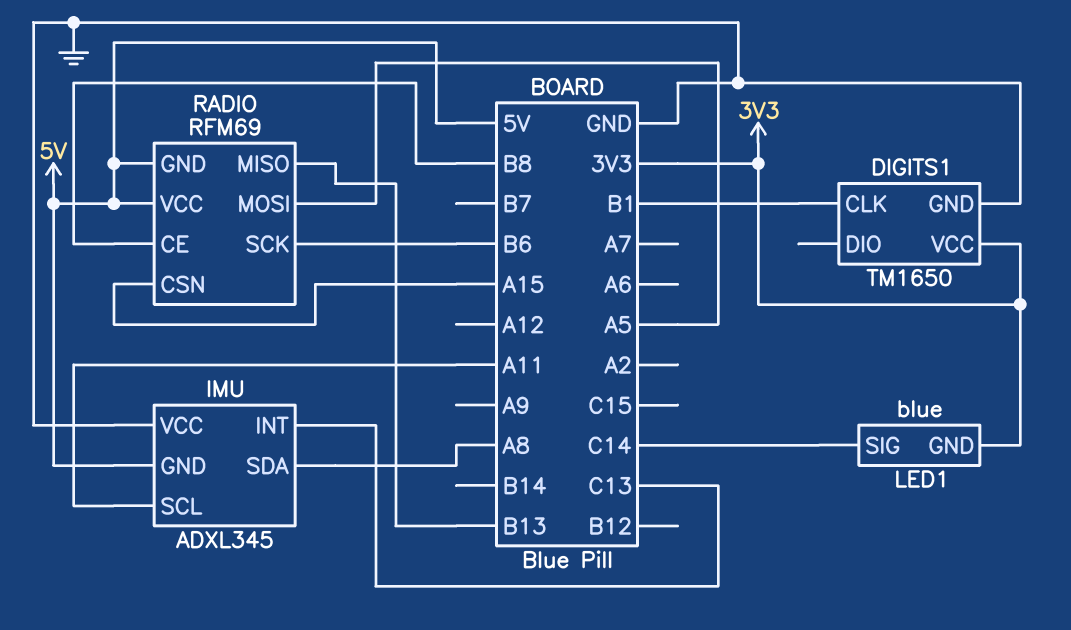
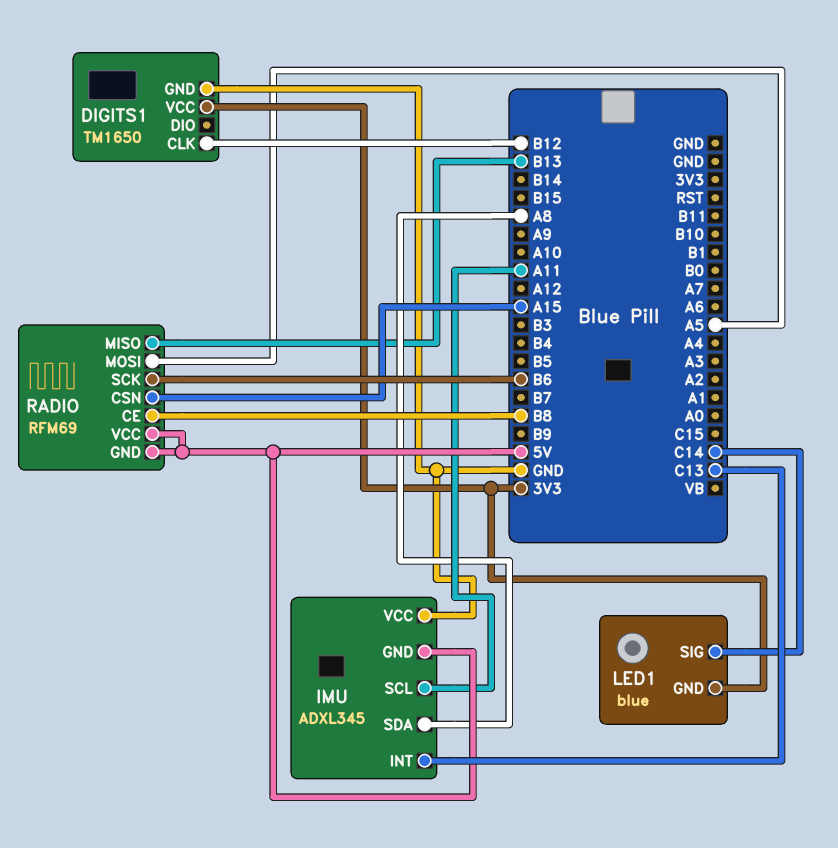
DIGITS1 pin CLK: B1 -> B12

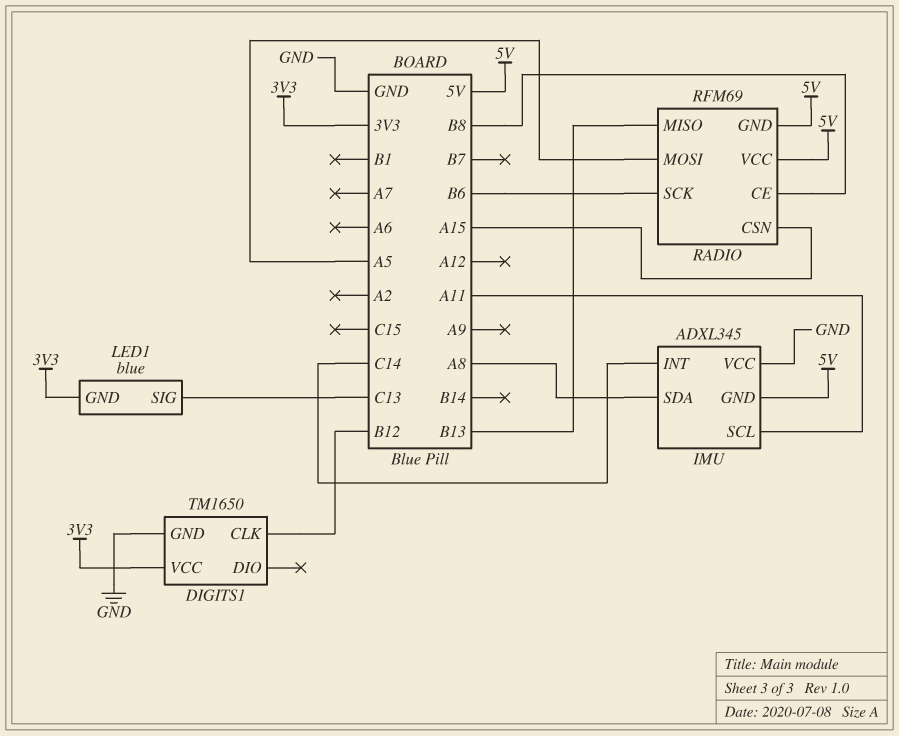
IMU pin INT: C13 -> C14
LED1 pin SIG: C14 -> C13

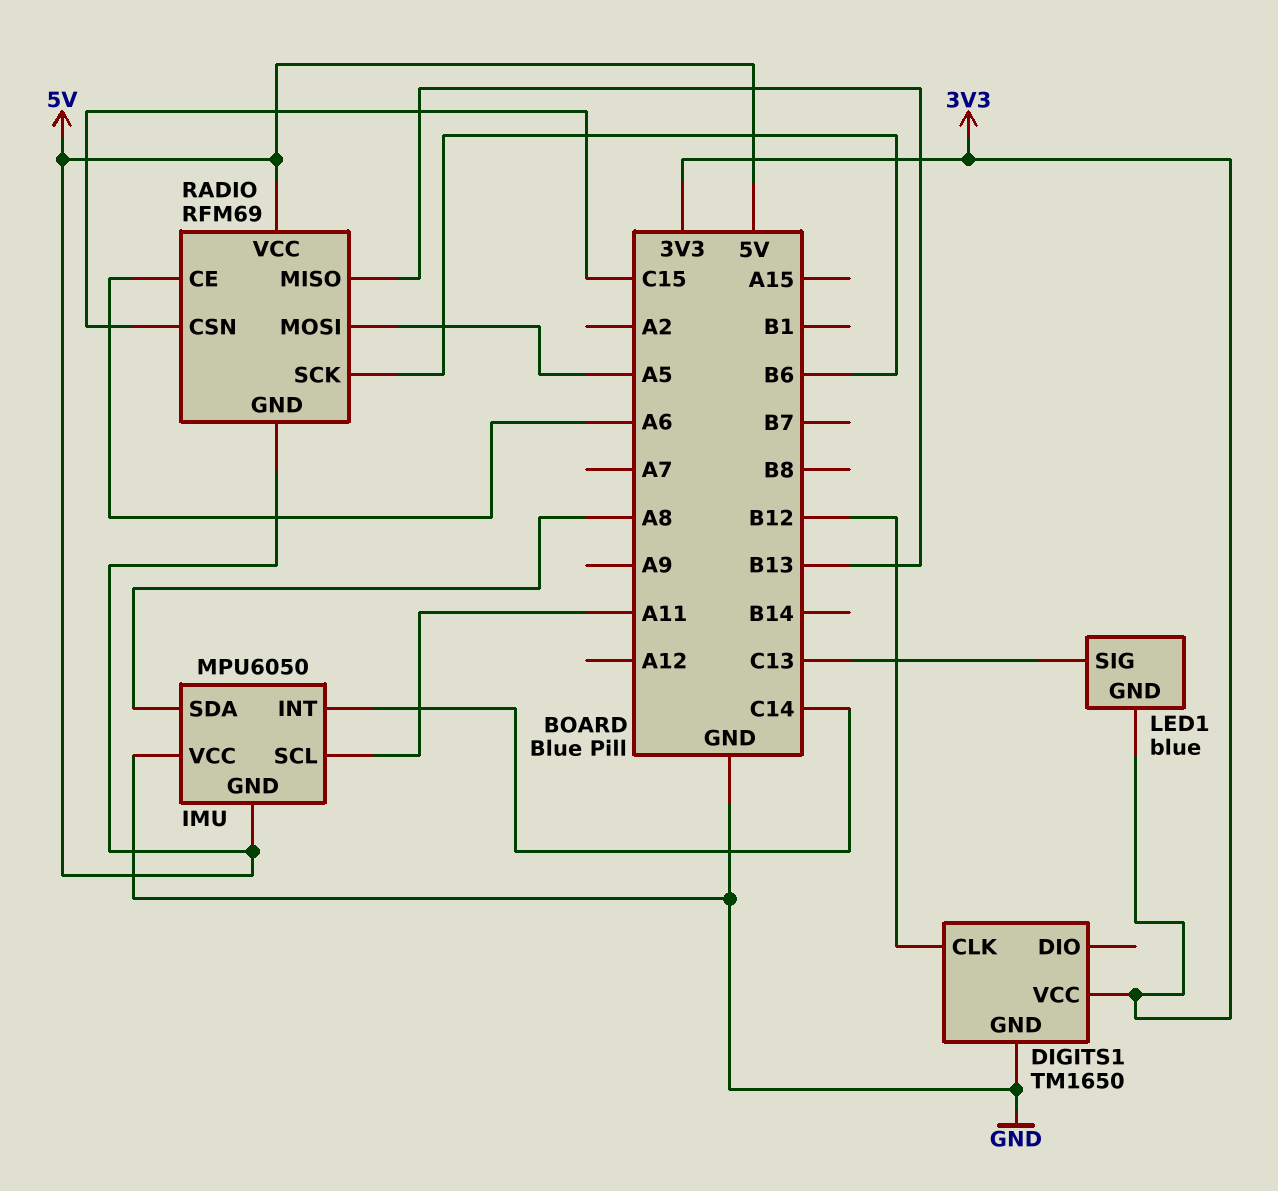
IMU: ADXL345 -> MPU6050
RADIO pin CE: B8 -> A6
RADIO pin CSN: A15 -> C15

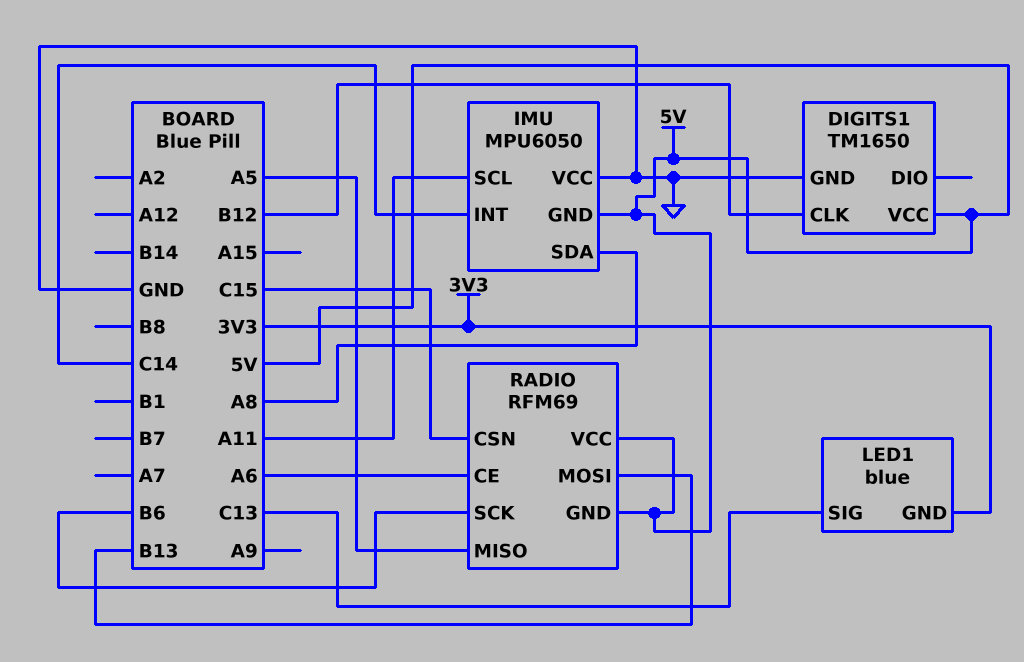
DIGITS1 pin VCC: 3V3 -> 5V
RADIO pin MISO: B13 -> A5
RADIO pin MOSI: A5 -> B13

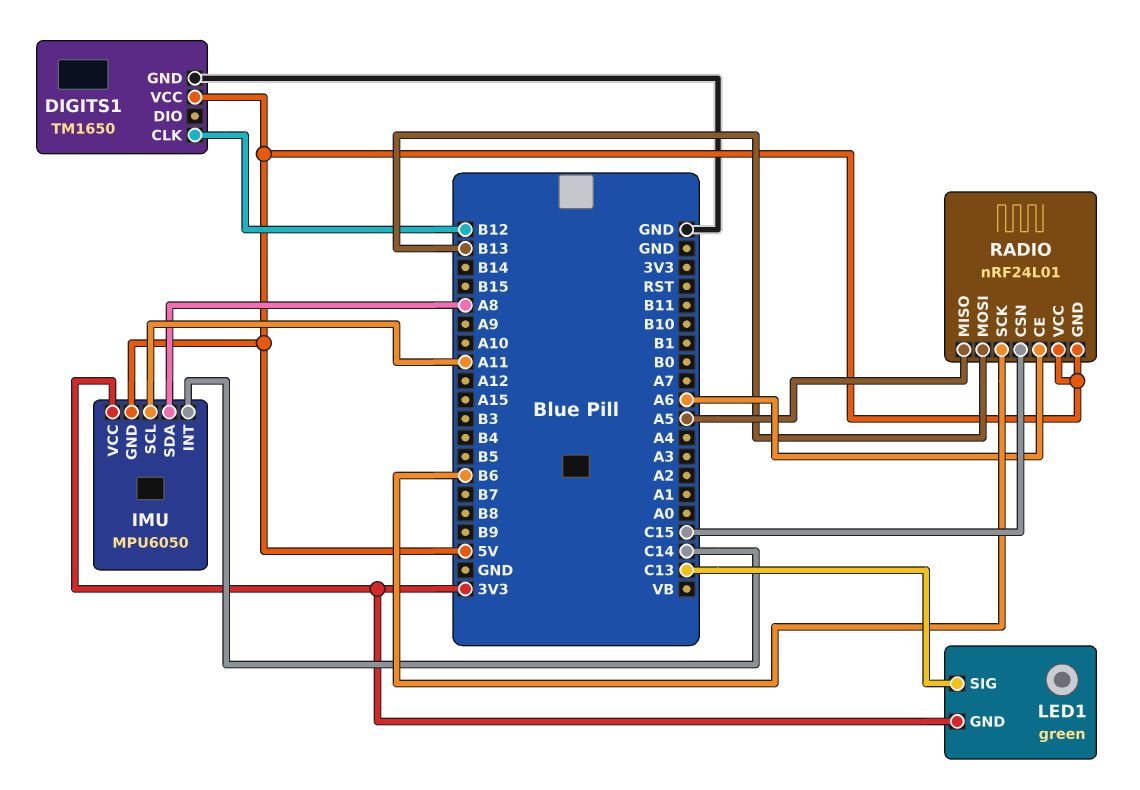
IMU pin VCC: GND -> 3V3
LED1: blue -> green
RADIO: RFM69 -> nRF24L01

